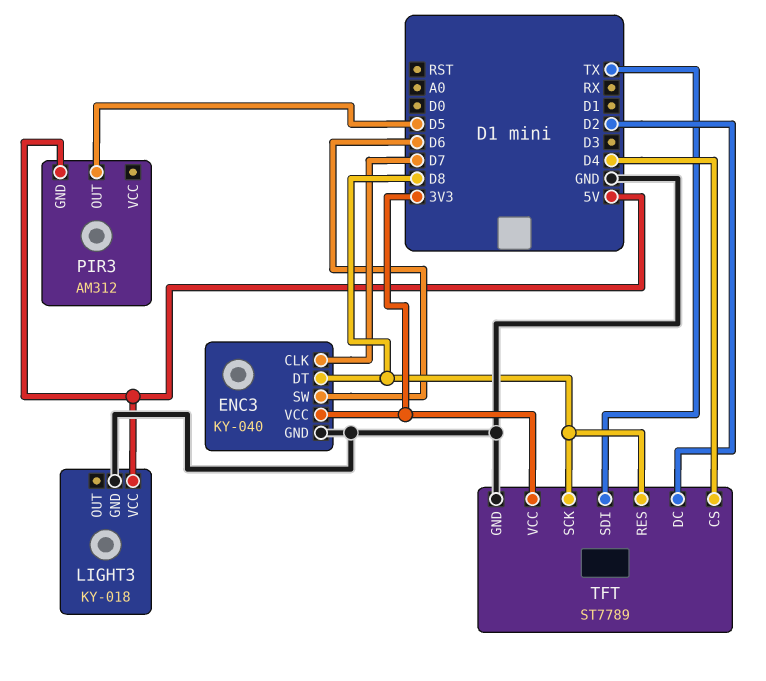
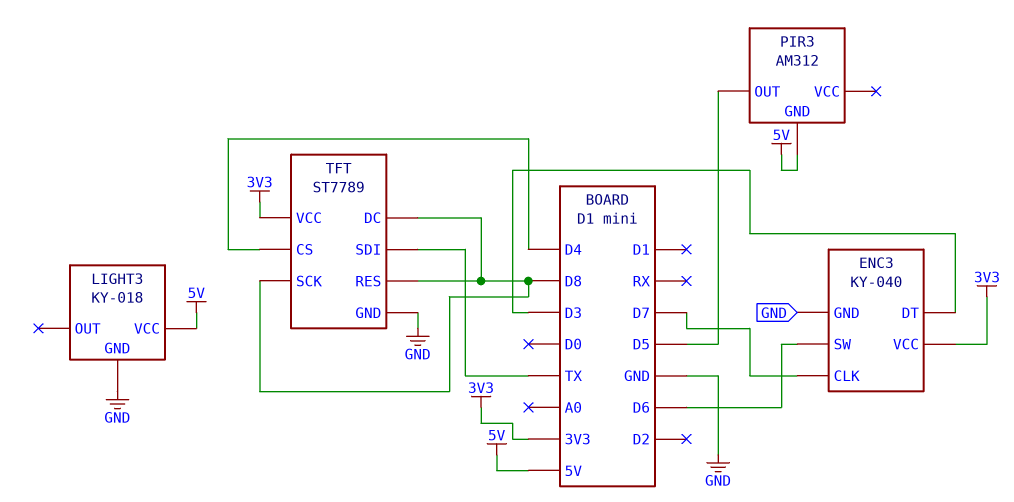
ENC3 pin DT: D8 -> D3
TFT pin DC: D2 -> D8

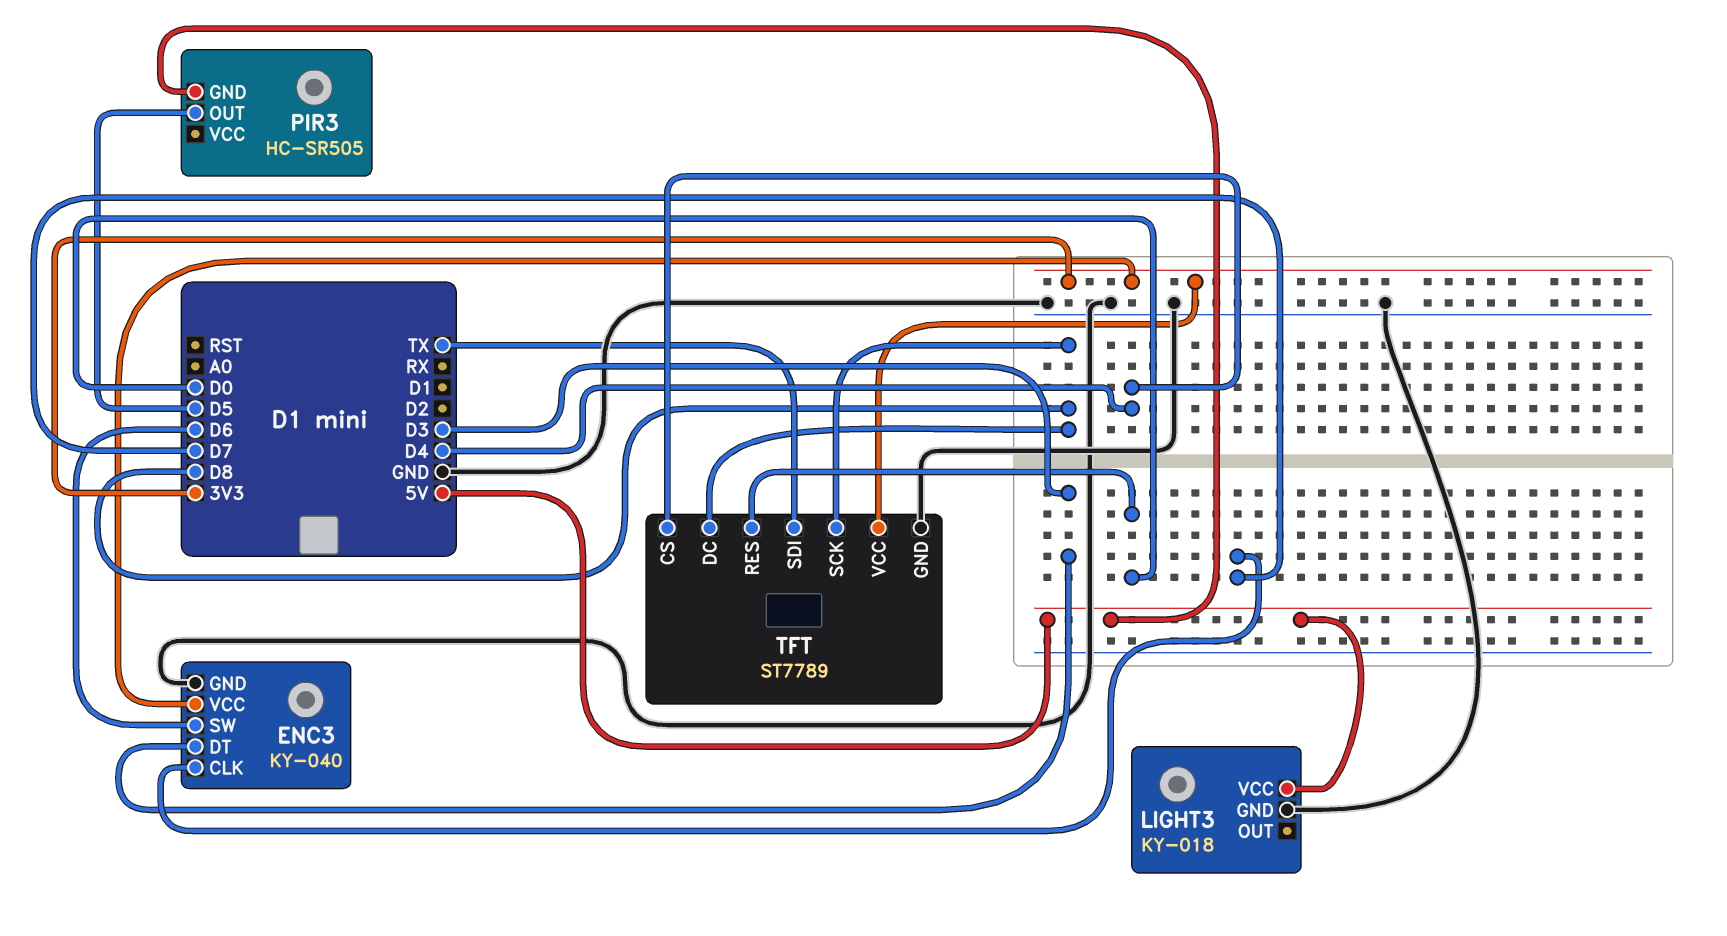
PIR3: AM312 -> HC-SR505
TFT pin RES: D8 -> D0

